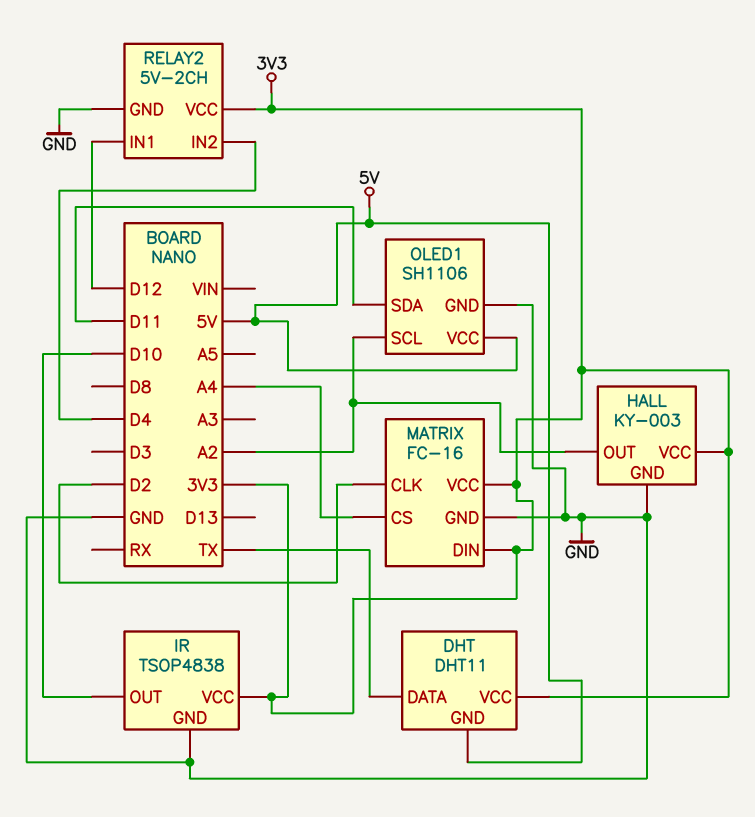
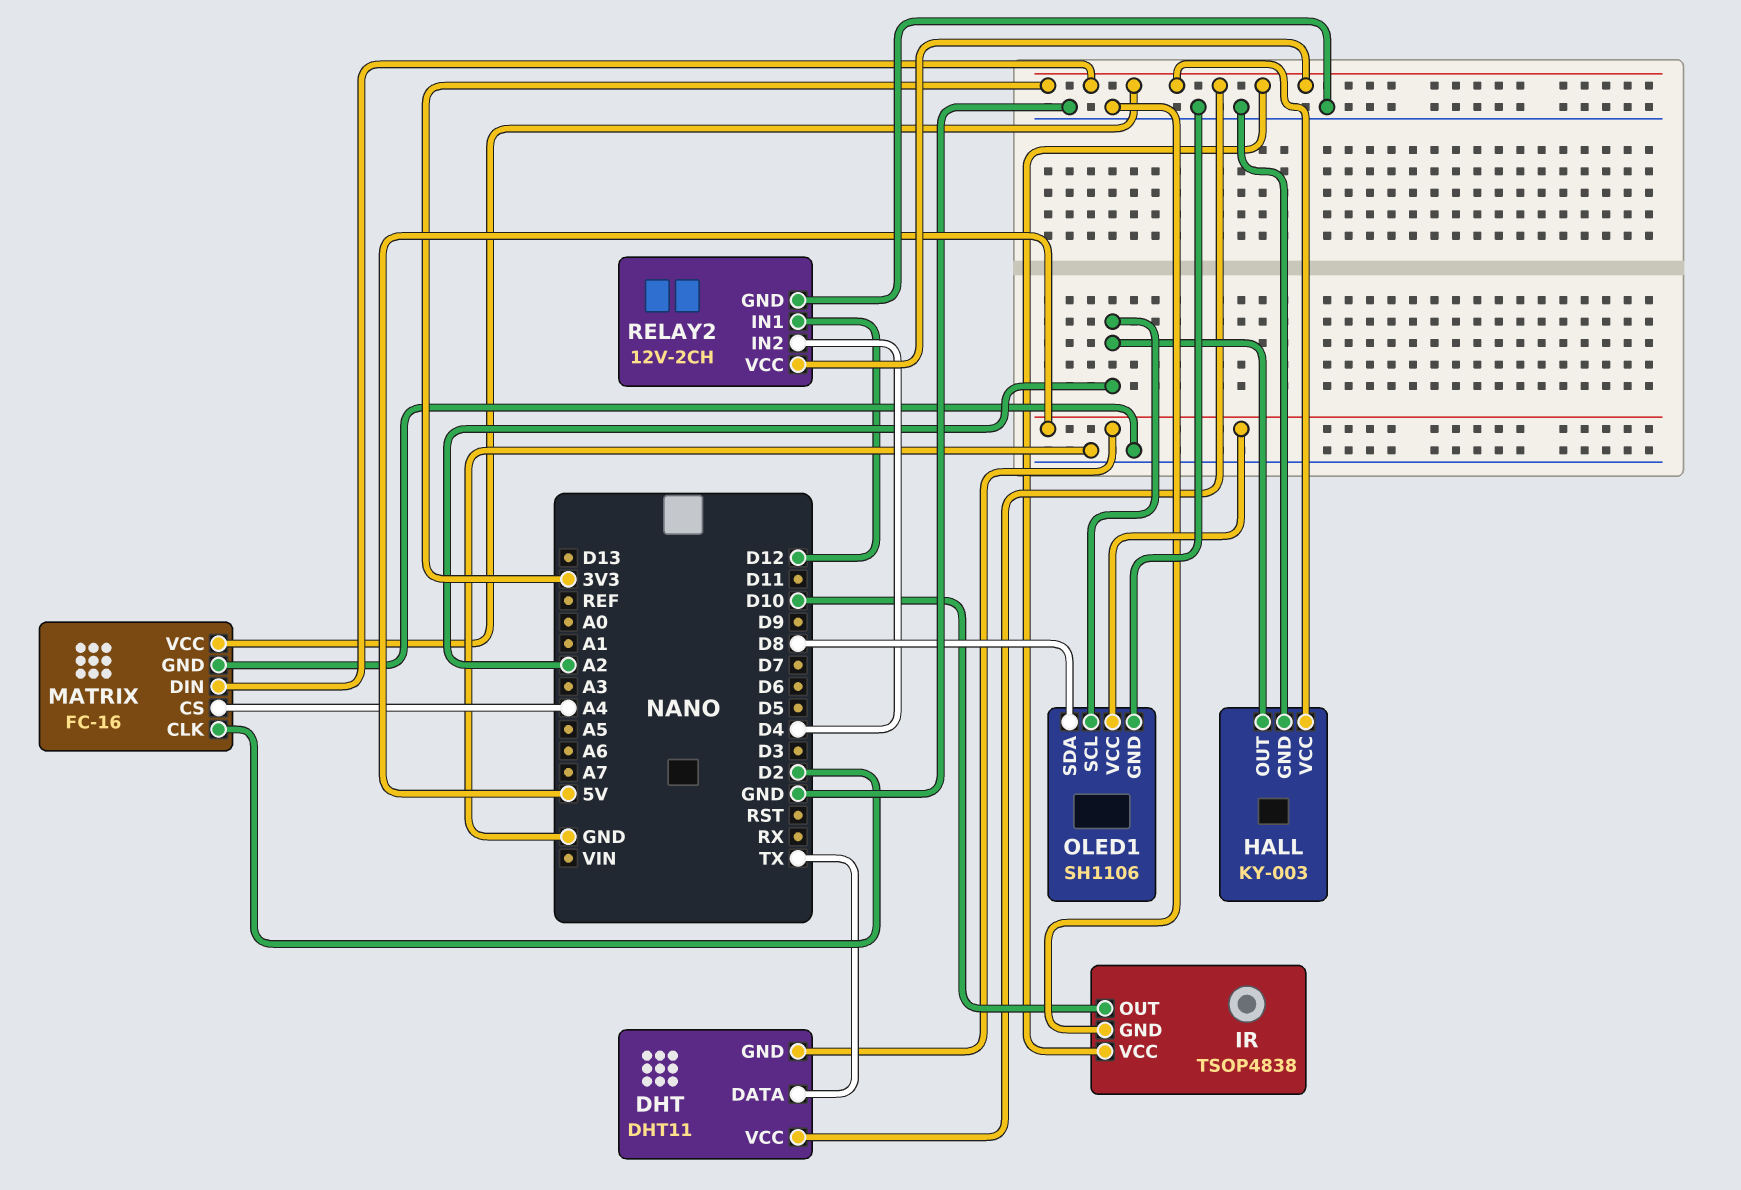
OLED1 pin SDA: D11 -> D8
RELAY2: 5V-2CH -> 12V-2CH

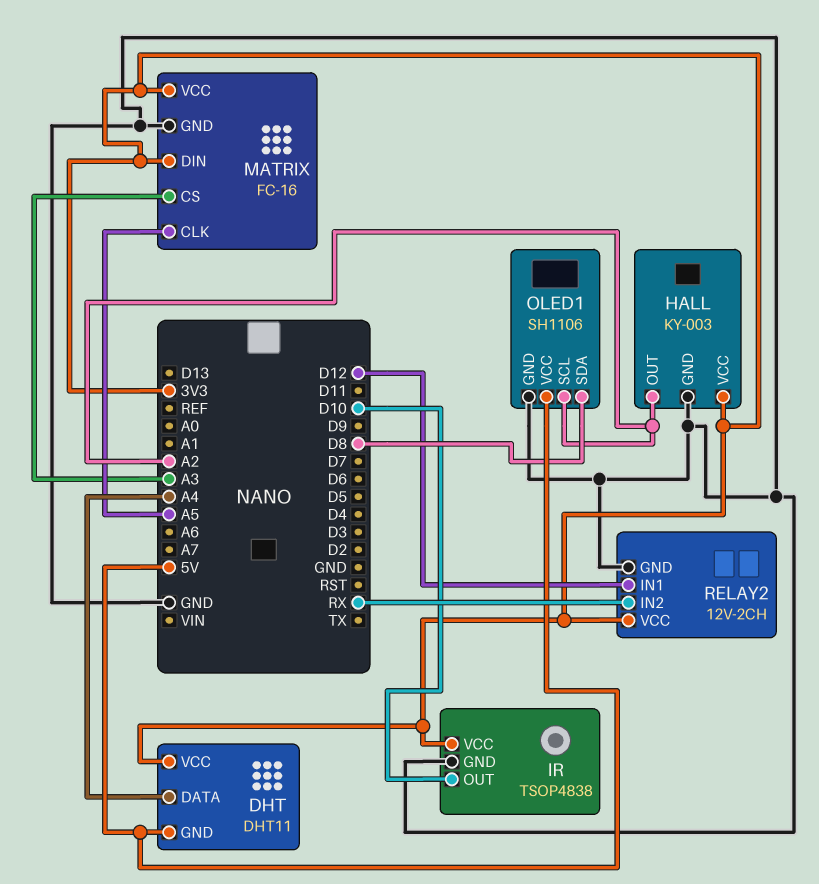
DHT pin DATA: TX -> A4
MATRIX pin CLK: D2 -> A5
MATRIX pin CS: A4 -> A3
RELAY2 pin IN2: D4 -> RX

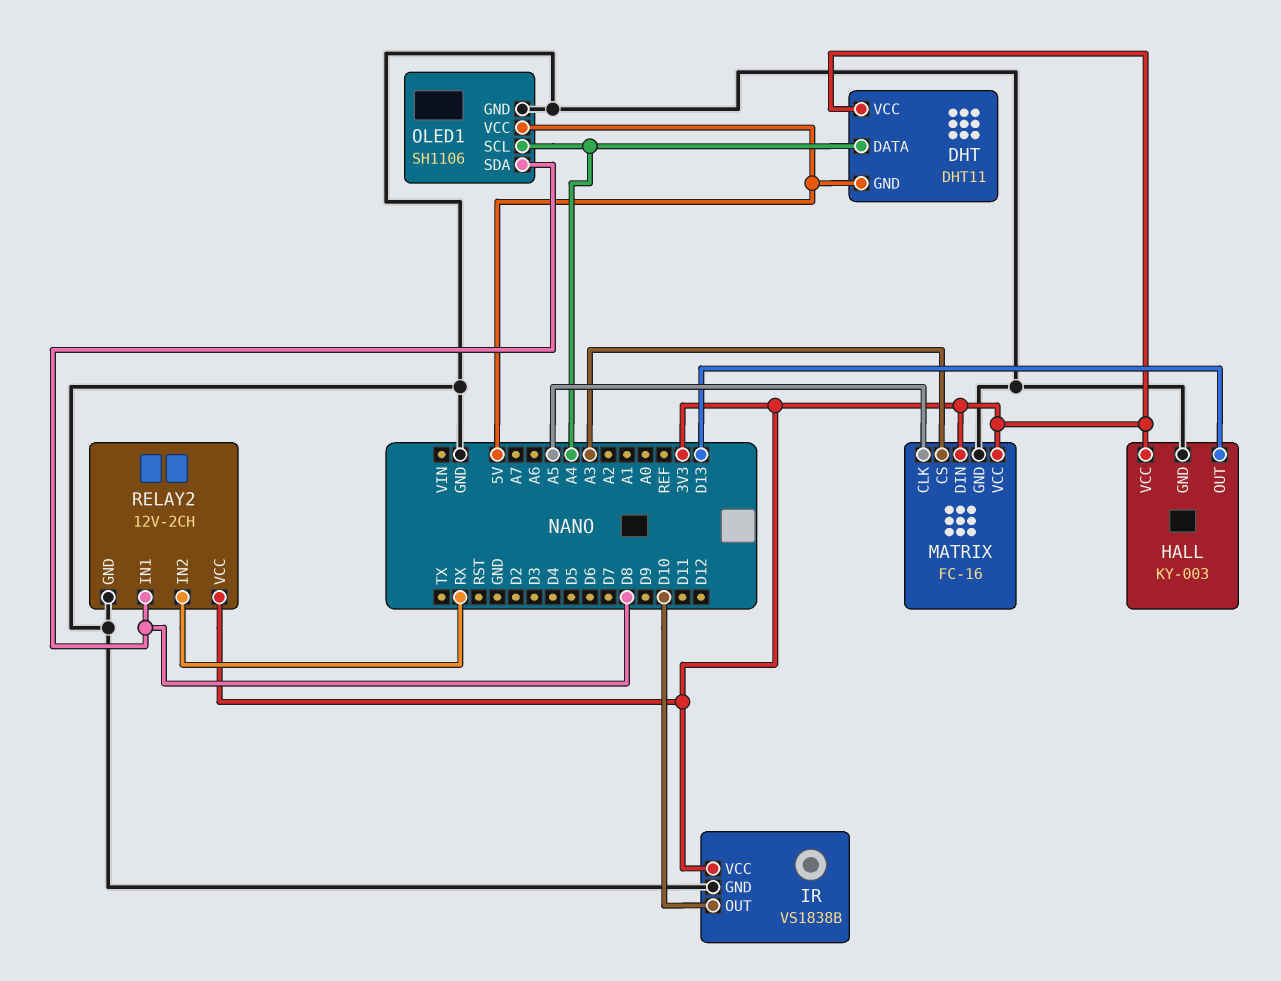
HALL pin OUT: A2 -> D13
IR: TSOP4838 -> VS1838B
OLED1 pin SCL: A2 -> A4
RELAY2 pin IN1: D12 -> D8

